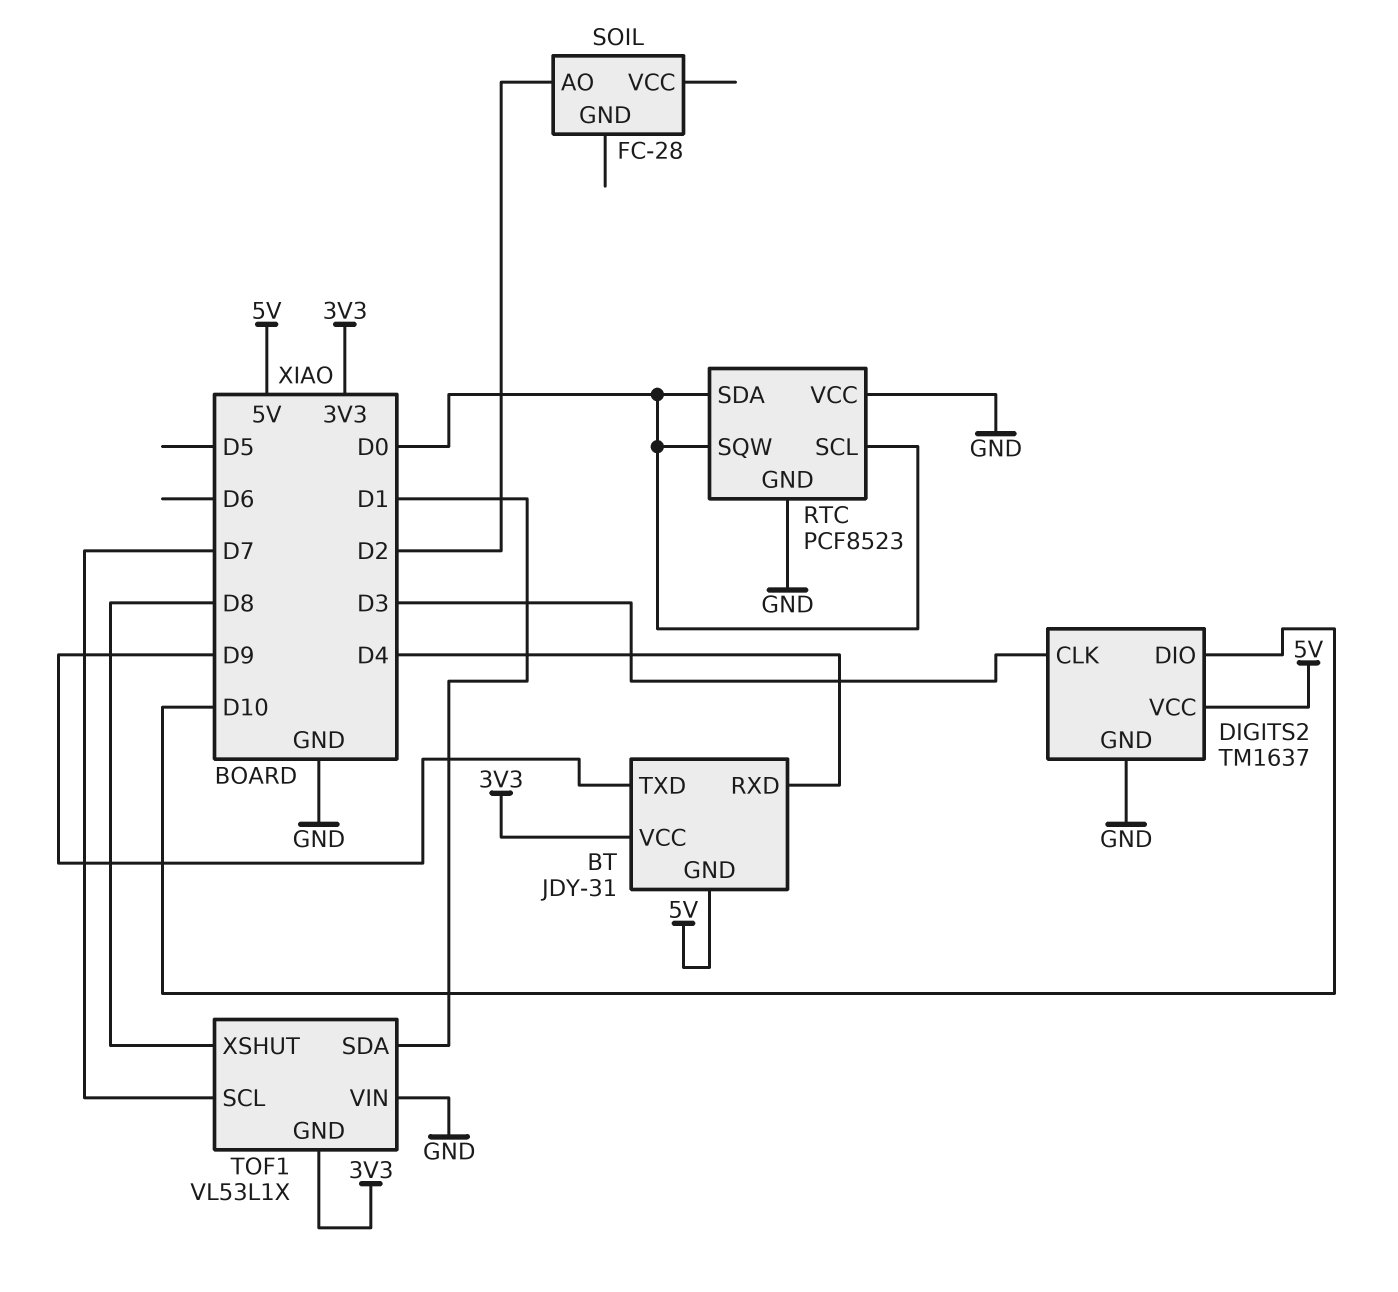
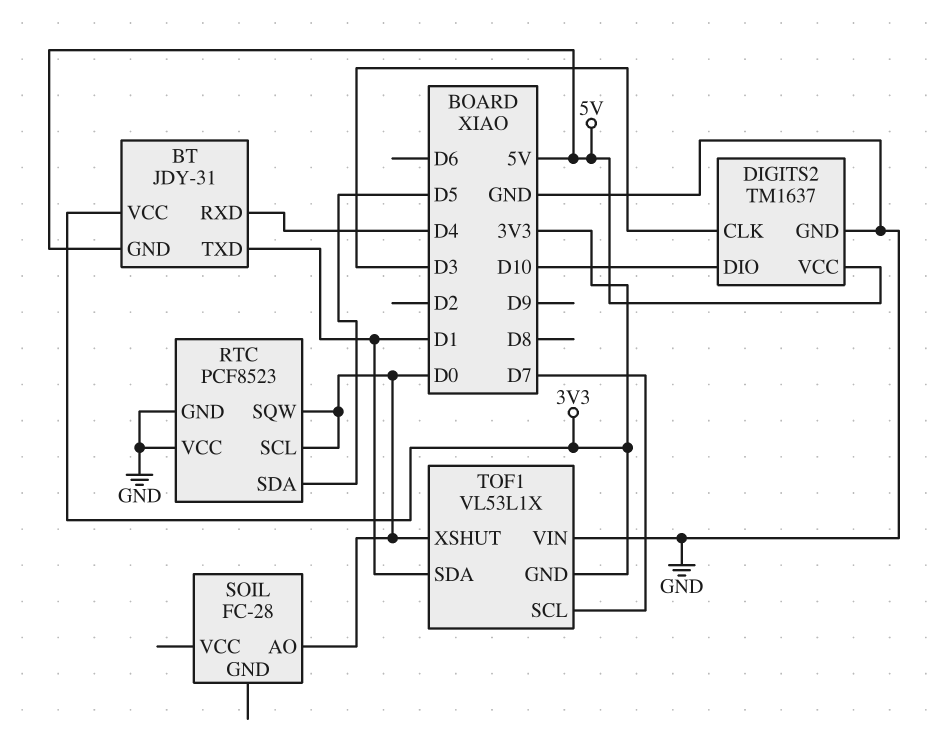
BT pin TXD: D9 -> D1
RTC pin SDA: D0 -> D5
SOIL pin AO: D2 -> D0
TOF1 pin XSHUT: D8 -> D0

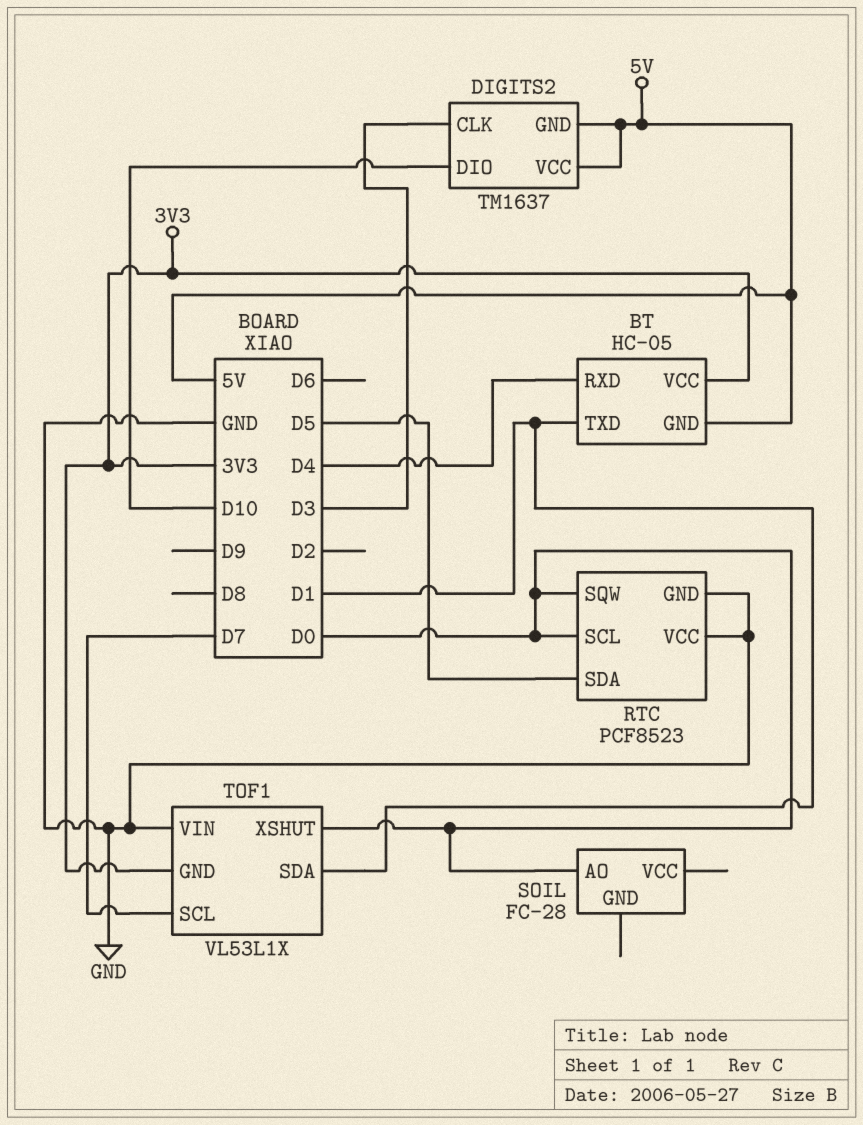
BT: JDY-31 -> HC-05
DIGITS2 pin GND: GND -> 5V

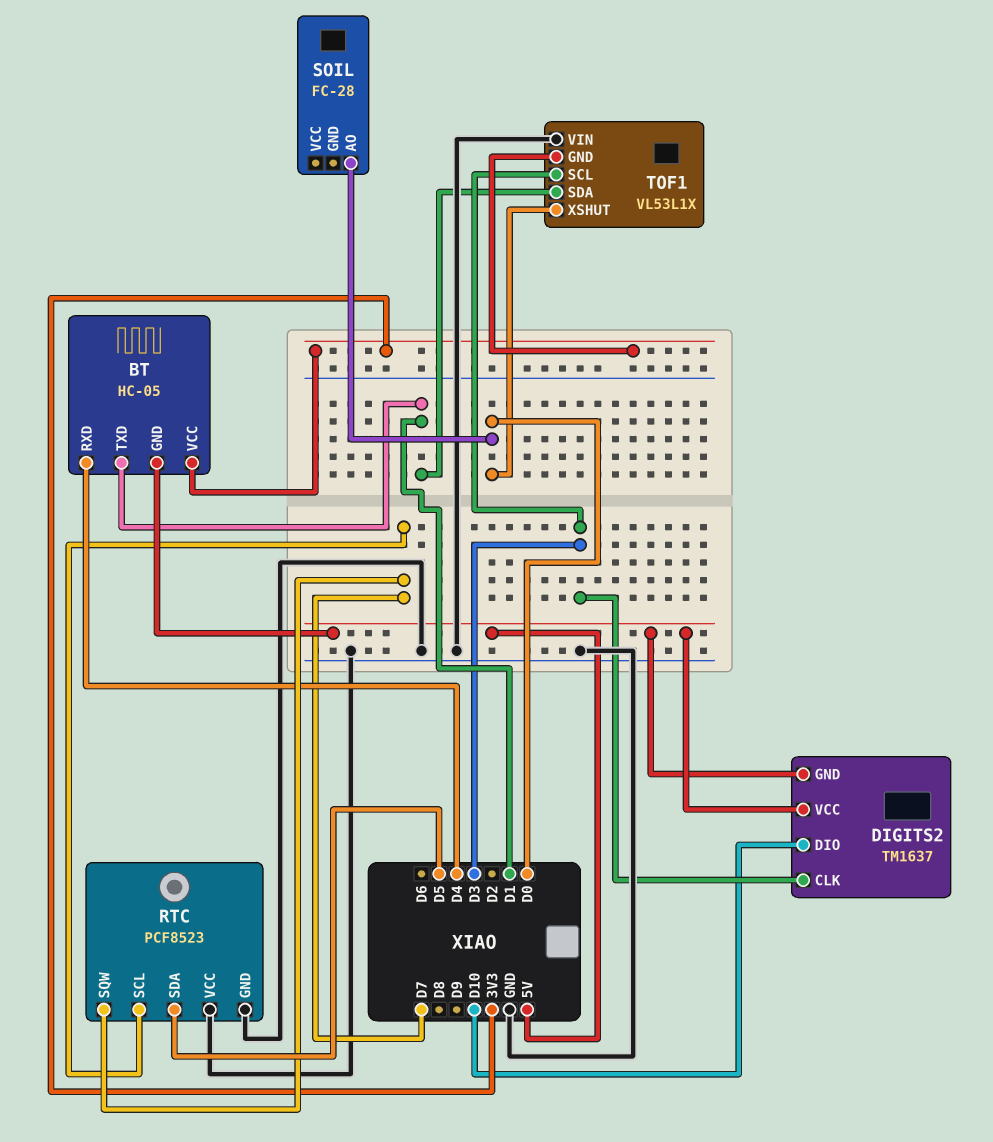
RTC pin SCL: D0 -> D7
RTC pin SQW: D0 -> D7
TOF1 pin SCL: D7 -> D3

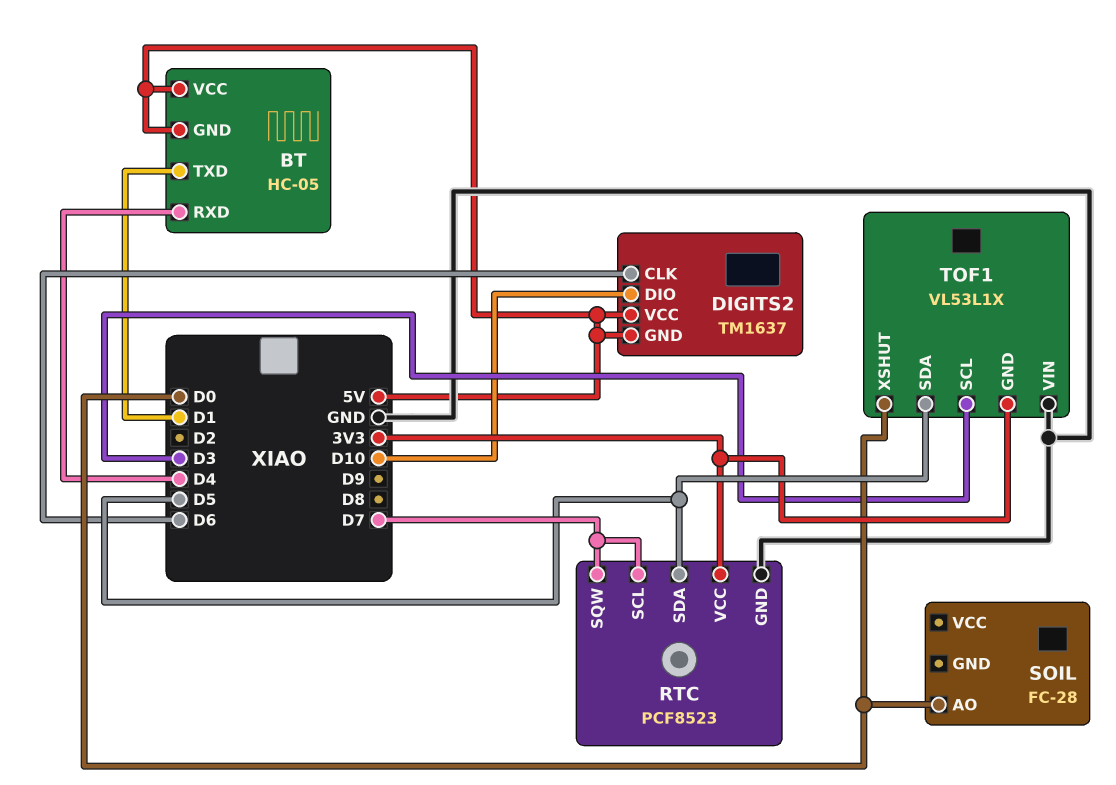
BT pin VCC: 3V3 -> 5V
DIGITS2 pin CLK: D3 -> D6
RTC pin VCC: GND -> 3V3
TOF1 pin SDA: D1 -> D5

